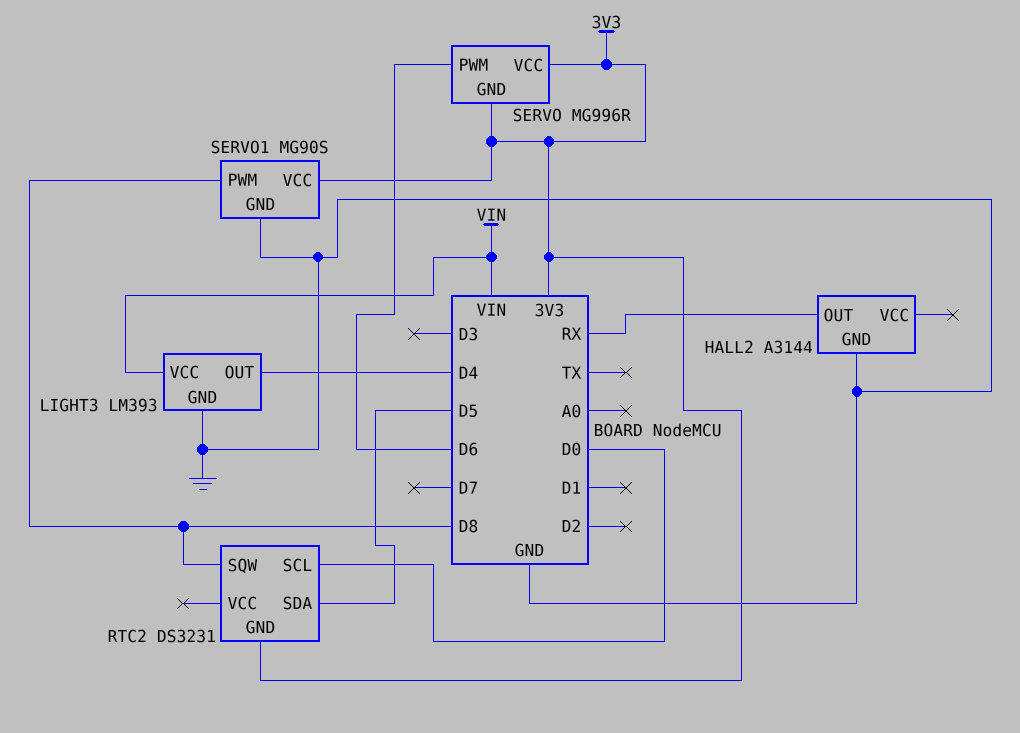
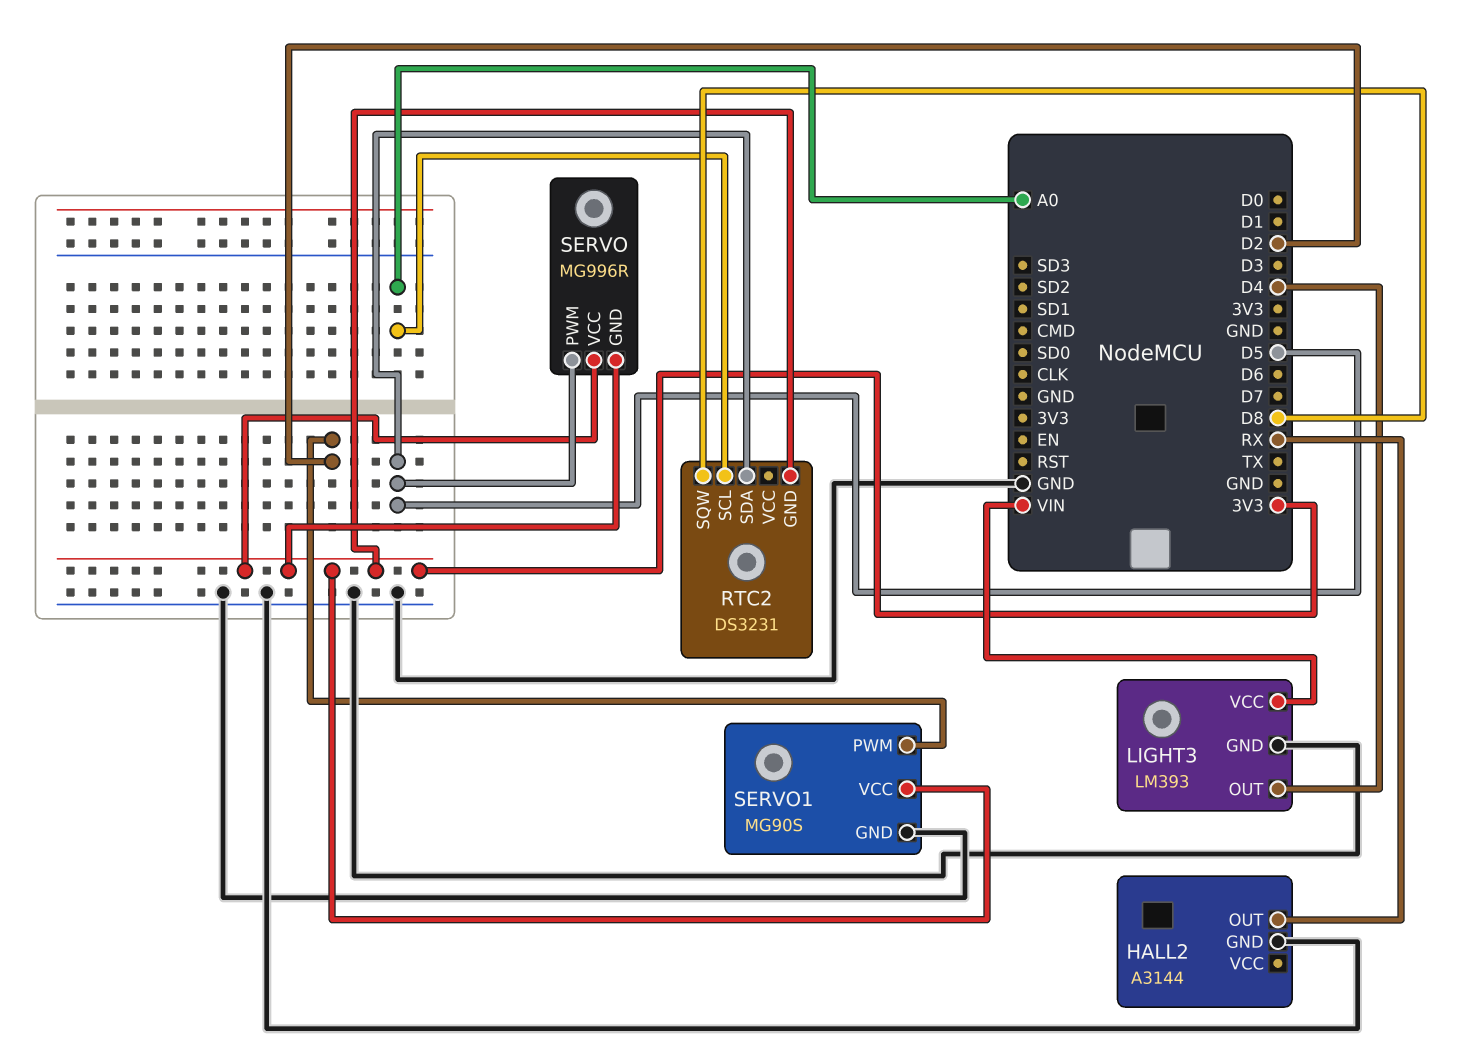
RTC2 pin SCL: D0 -> A0
SERVO pin PWM: D6 -> D5
SERVO1 pin PWM: D8 -> D2

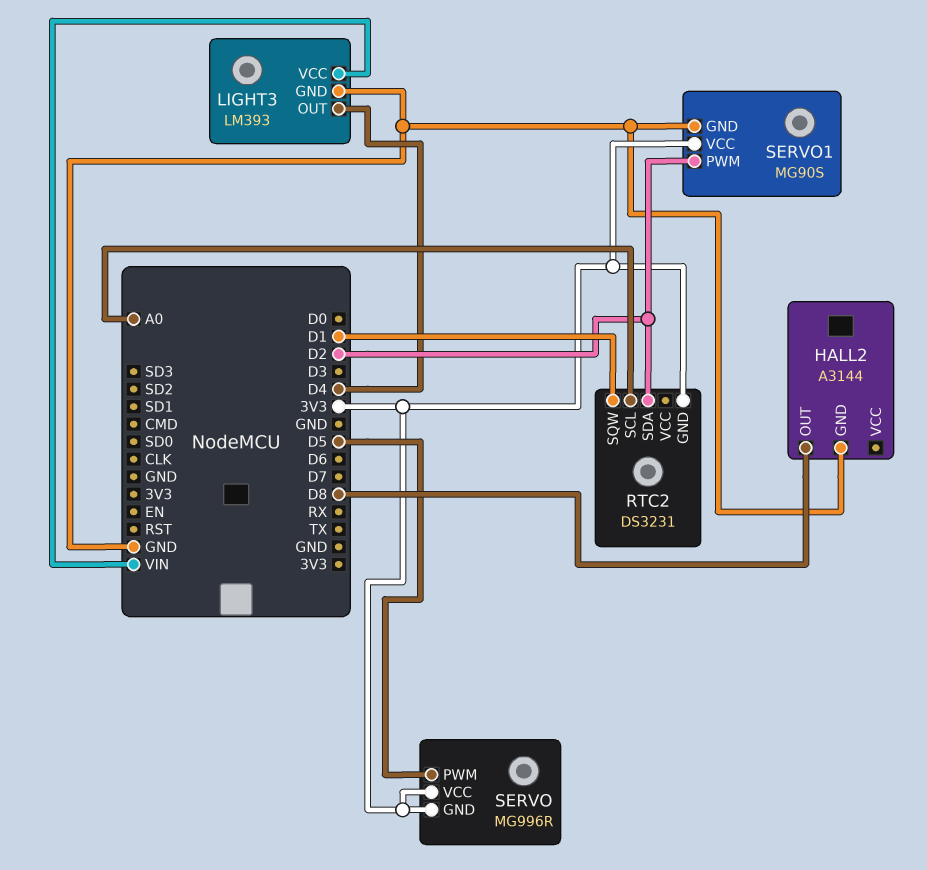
HALL2 pin OUT: RX -> D8
RTC2 pin SDA: D5 -> D2
RTC2 pin SQW: D8 -> D1

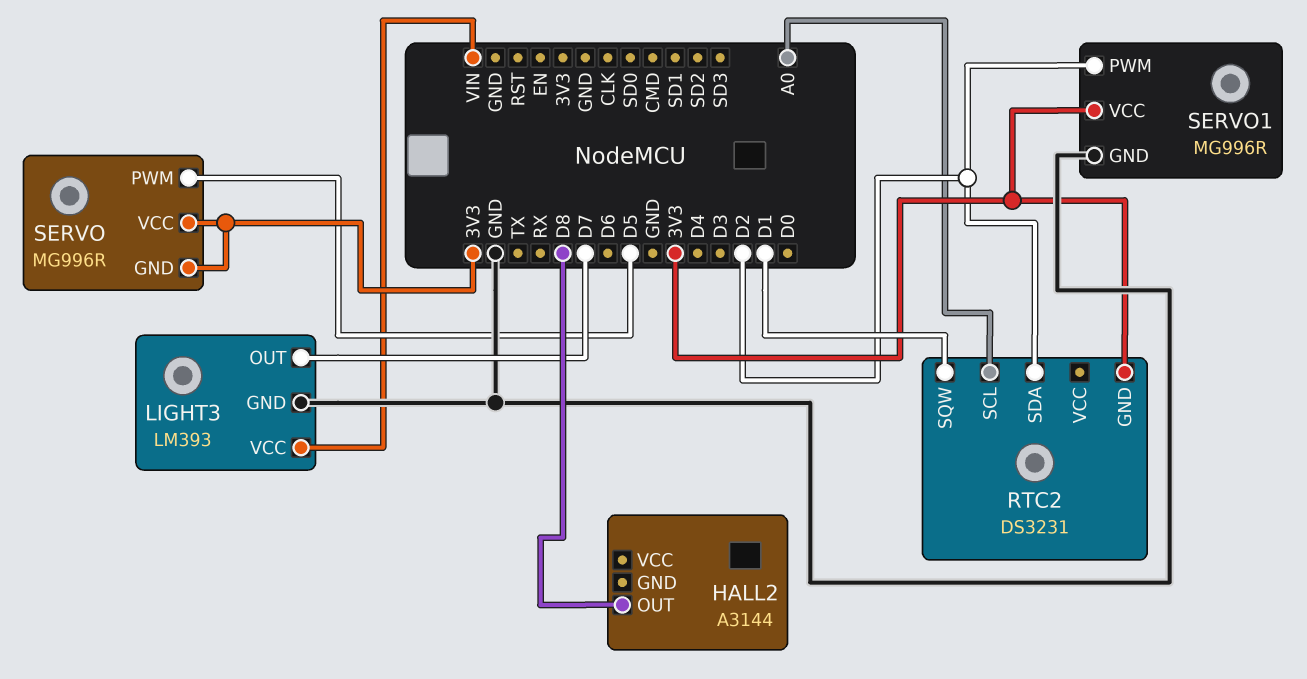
HALL2 pin GND: GND -> none
LIGHT3 pin OUT: D4 -> D7
SERVO1: MG90S -> MG996R

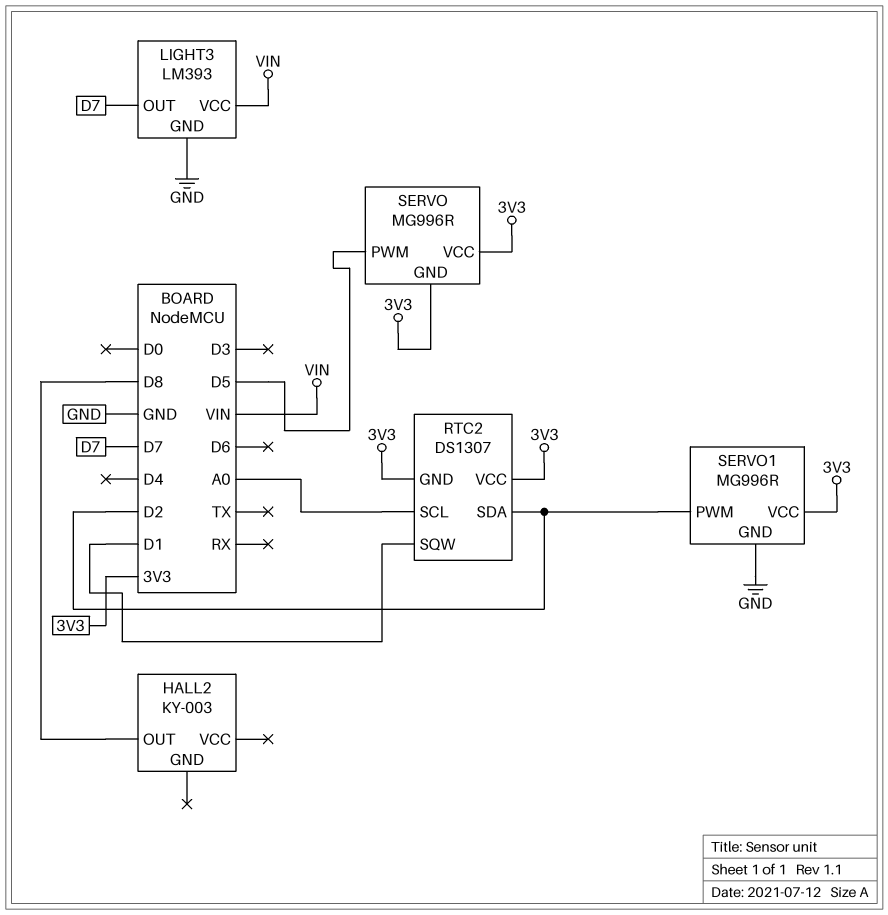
HALL2: A3144 -> KY-003
RTC2: DS3231 -> DS1307
RTC2 pin VCC: none -> 3V3

